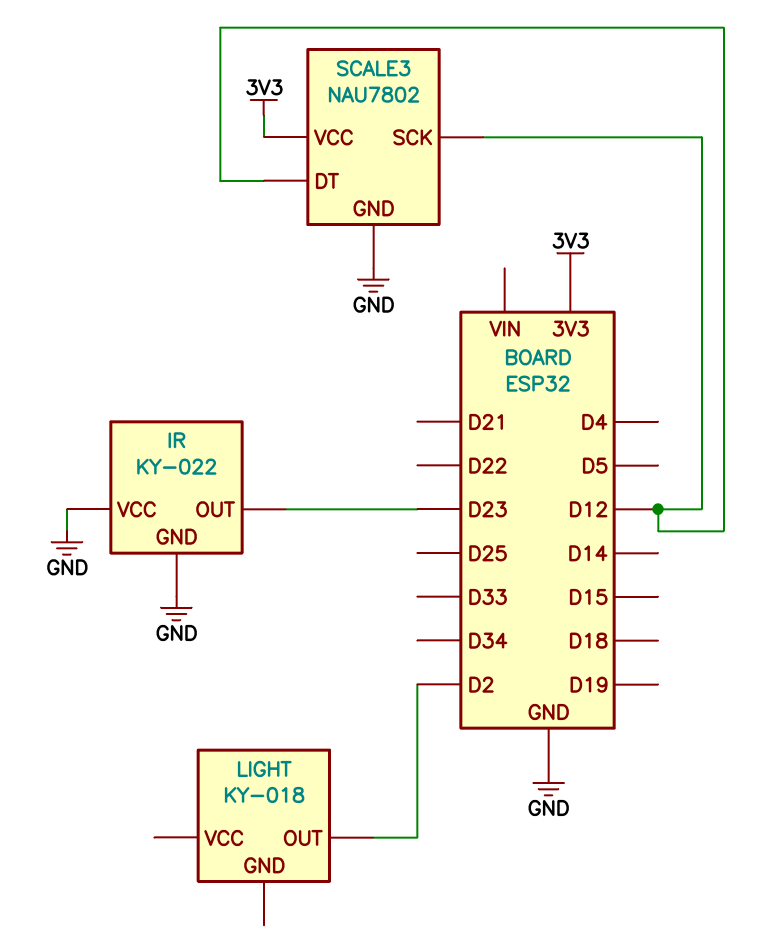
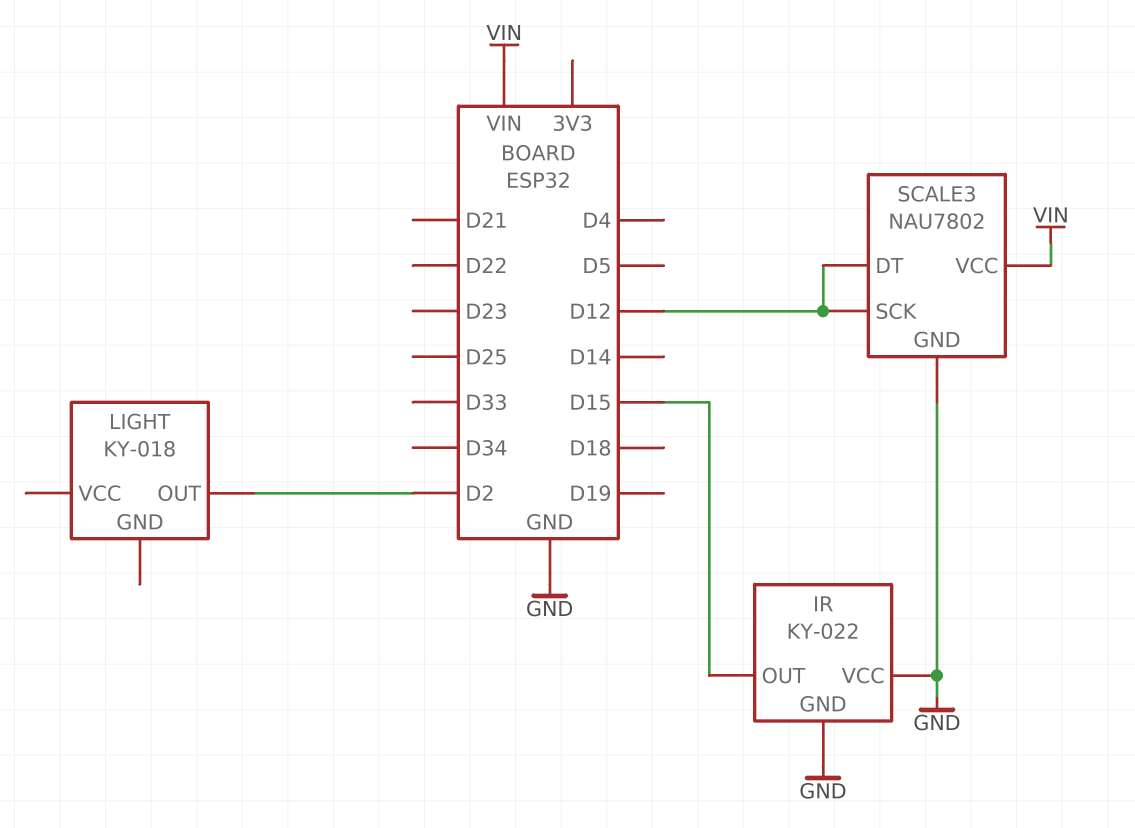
IR pin OUT: D23 -> D15
SCALE3 pin VCC: 3V3 -> VIN

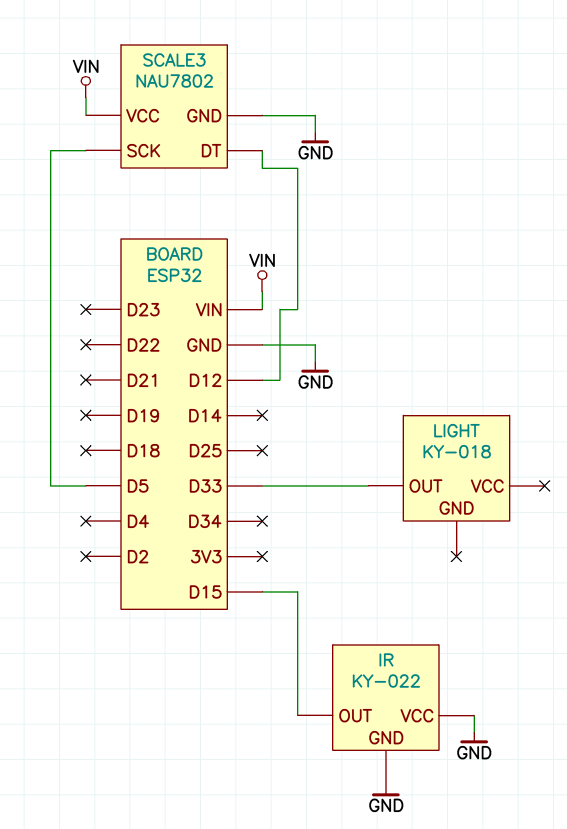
LIGHT pin OUT: D2 -> D33
SCALE3 pin SCK: D12 -> D5

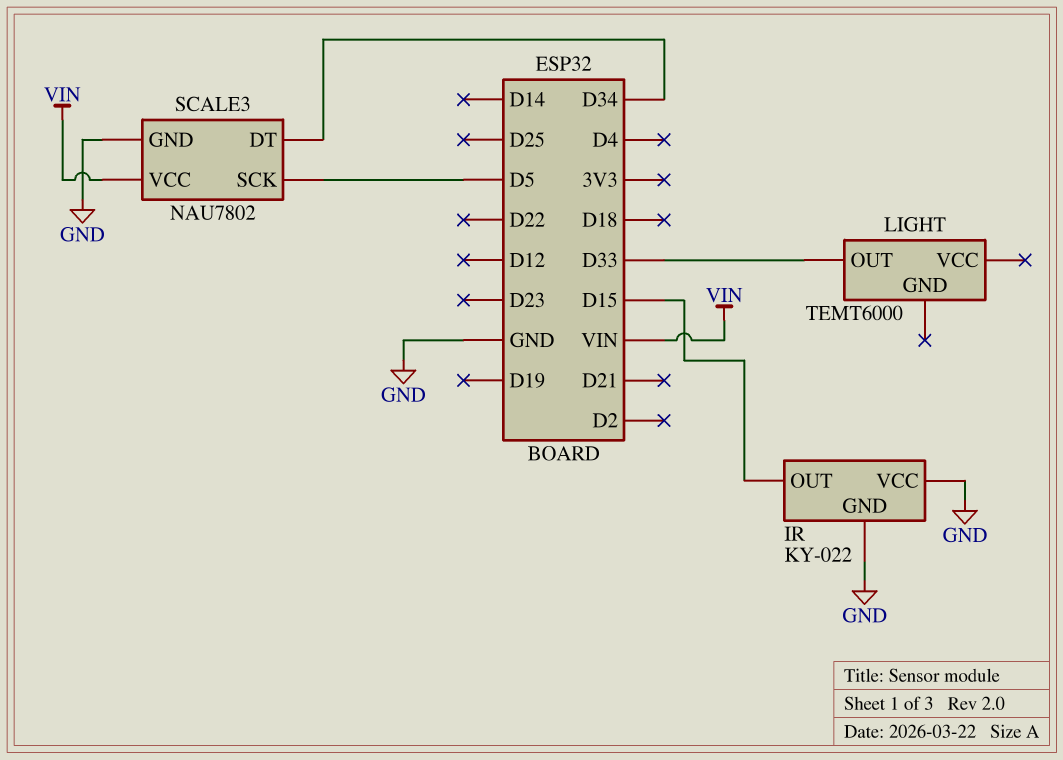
LIGHT: KY-018 -> TEMT6000
SCALE3 pin DT: D12 -> D34

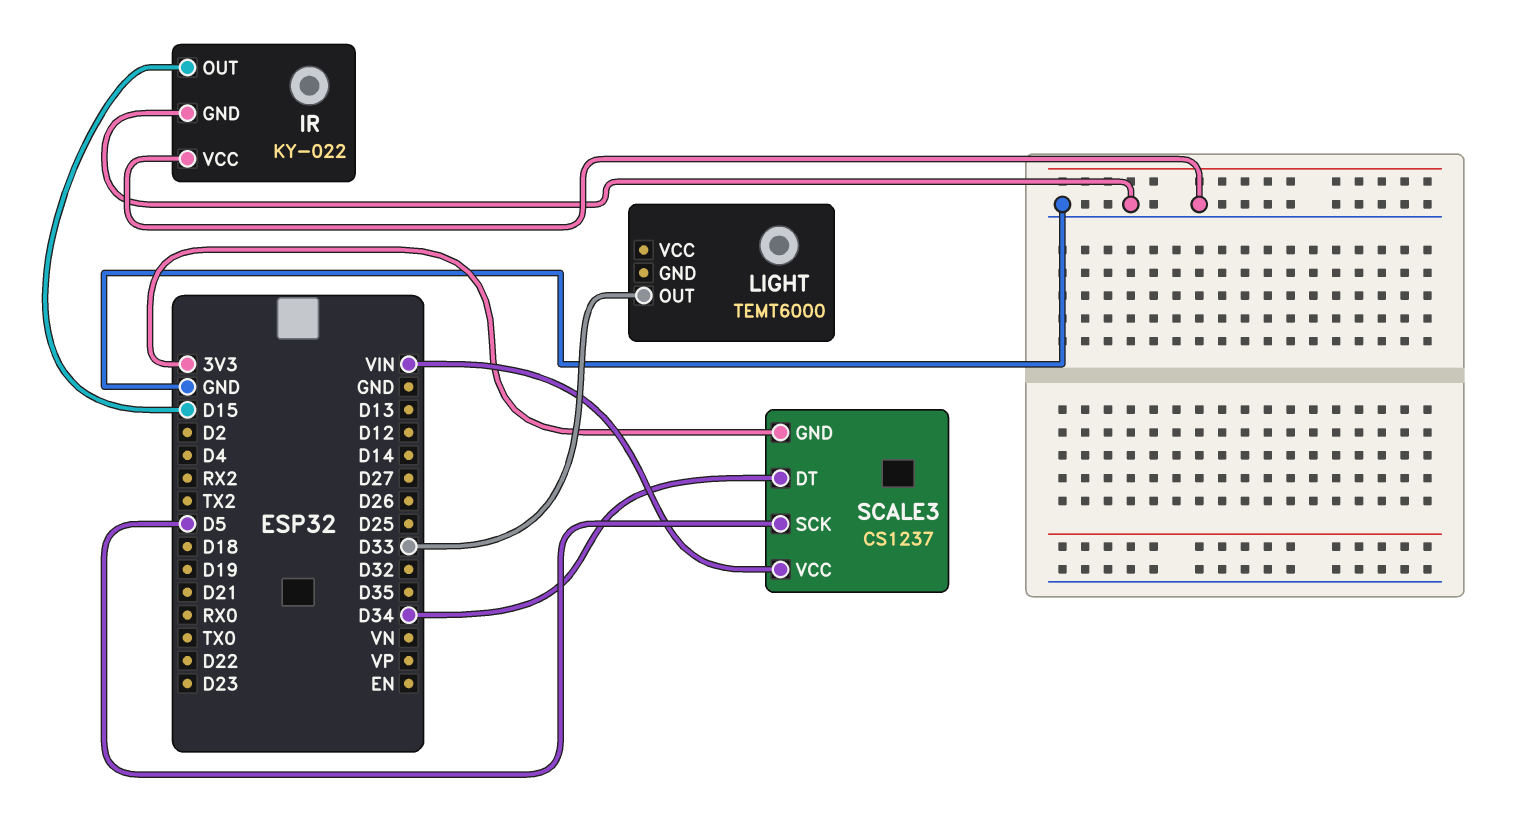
SCALE3: NAU7802 -> CS1237
SCALE3 pin GND: GND -> 3V3

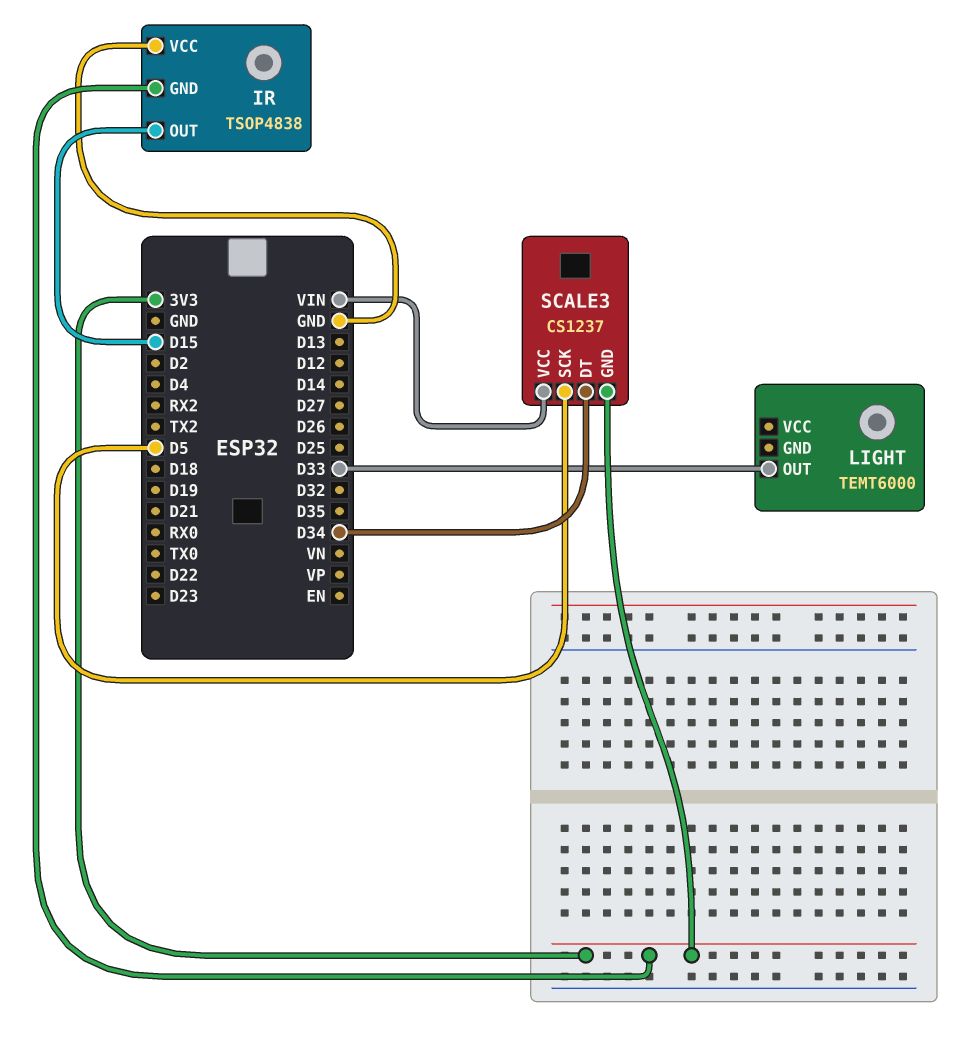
IR: KY-022 -> TSOP4838
IR pin GND: GND -> 3V3

